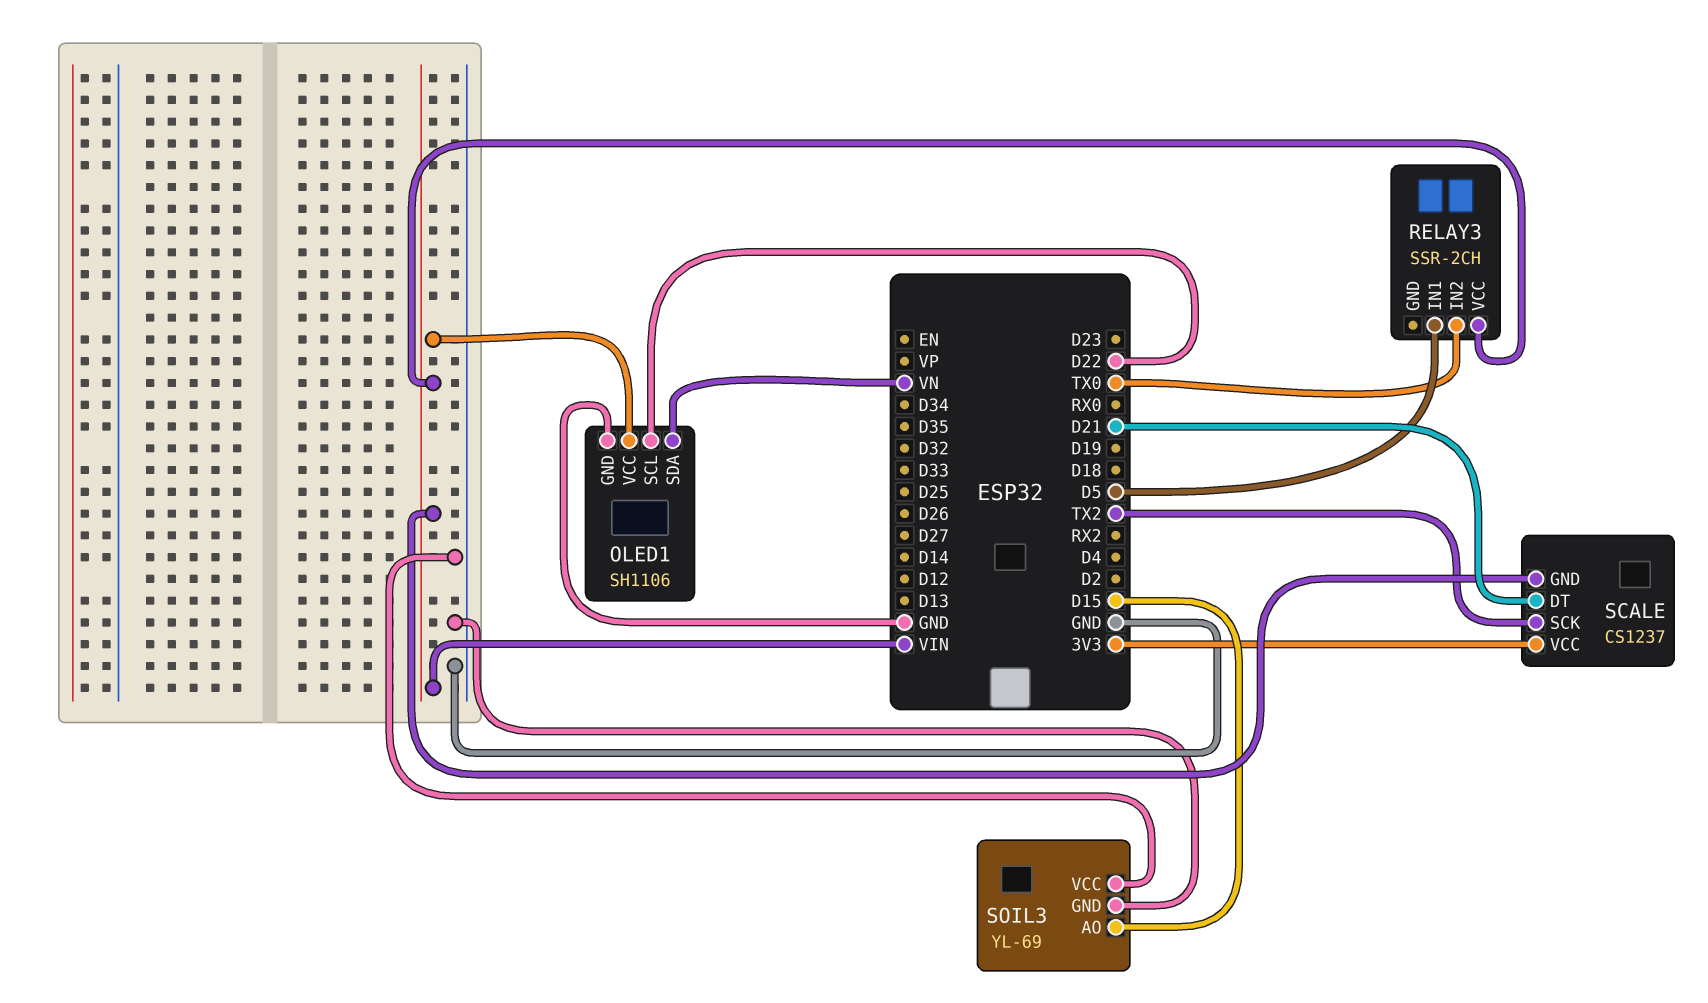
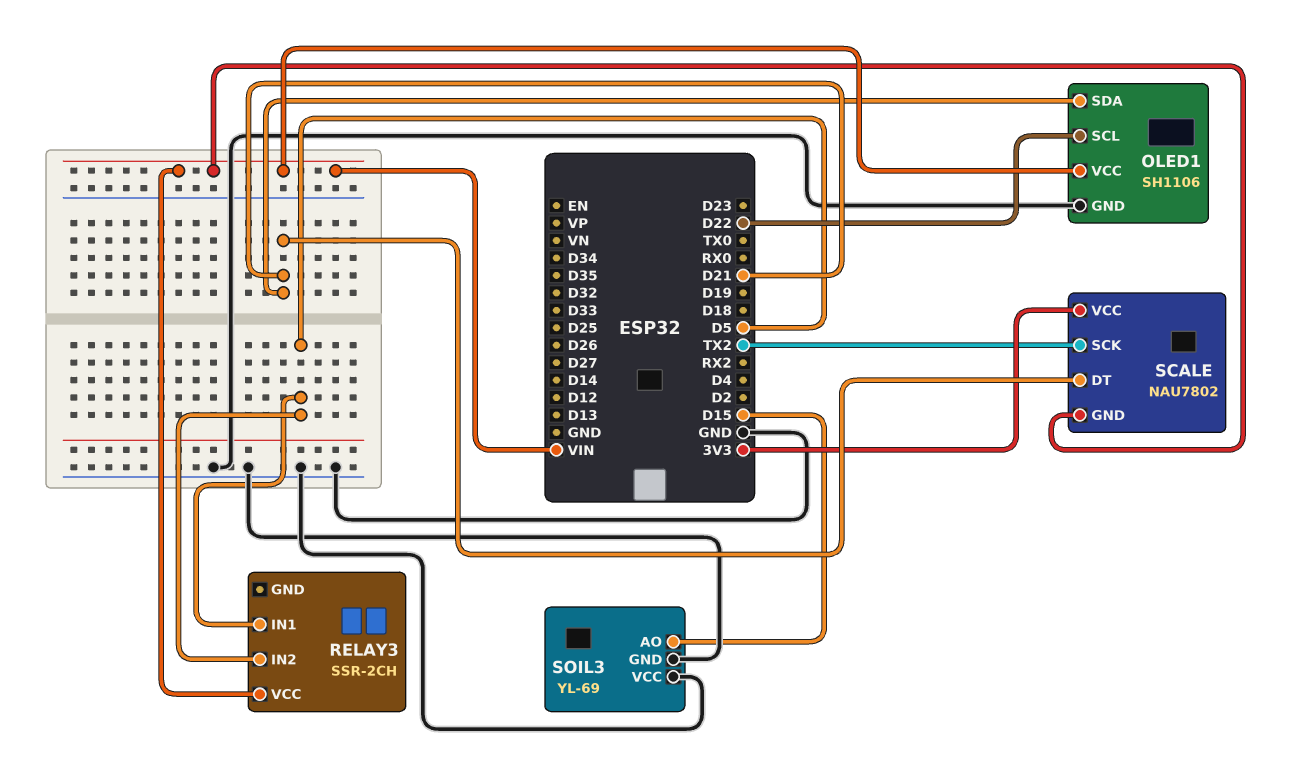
OLED1 pin SDA: VN -> D21
RELAY3 pin IN2: TX0 -> D5
SCALE: CS1237 -> NAU7802

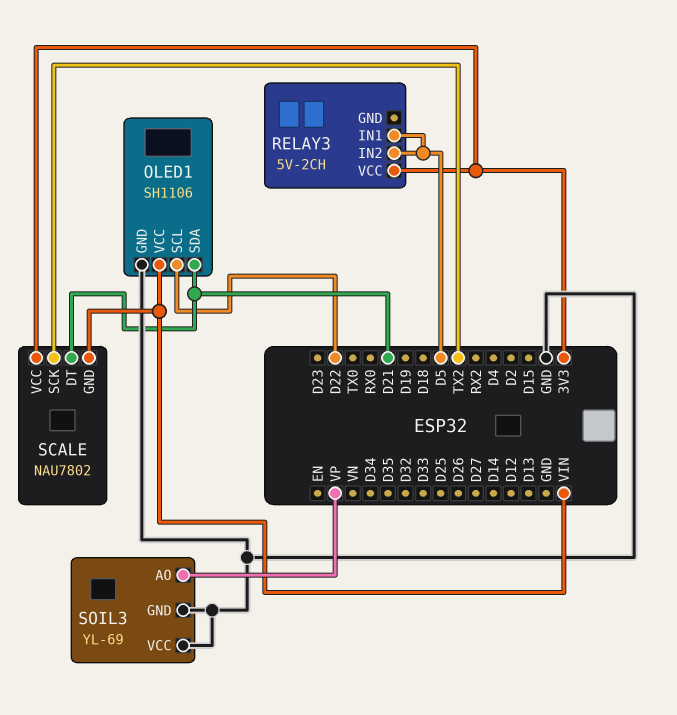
RELAY3: SSR-2CH -> 5V-2CH
RELAY3 pin VCC: VIN -> 3V3
SOIL3 pin AO: D15 -> VP

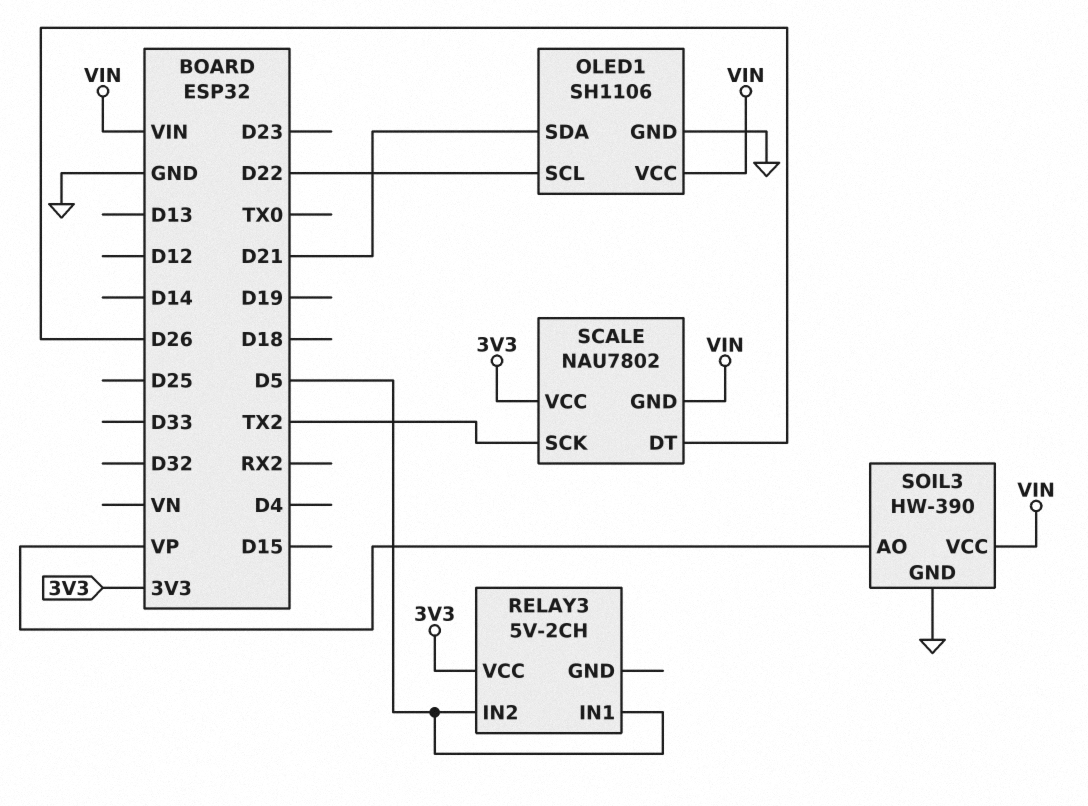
SCALE pin DT: D21 -> D26
SOIL3: YL-69 -> HW-390
SOIL3 pin VCC: GND -> VIN

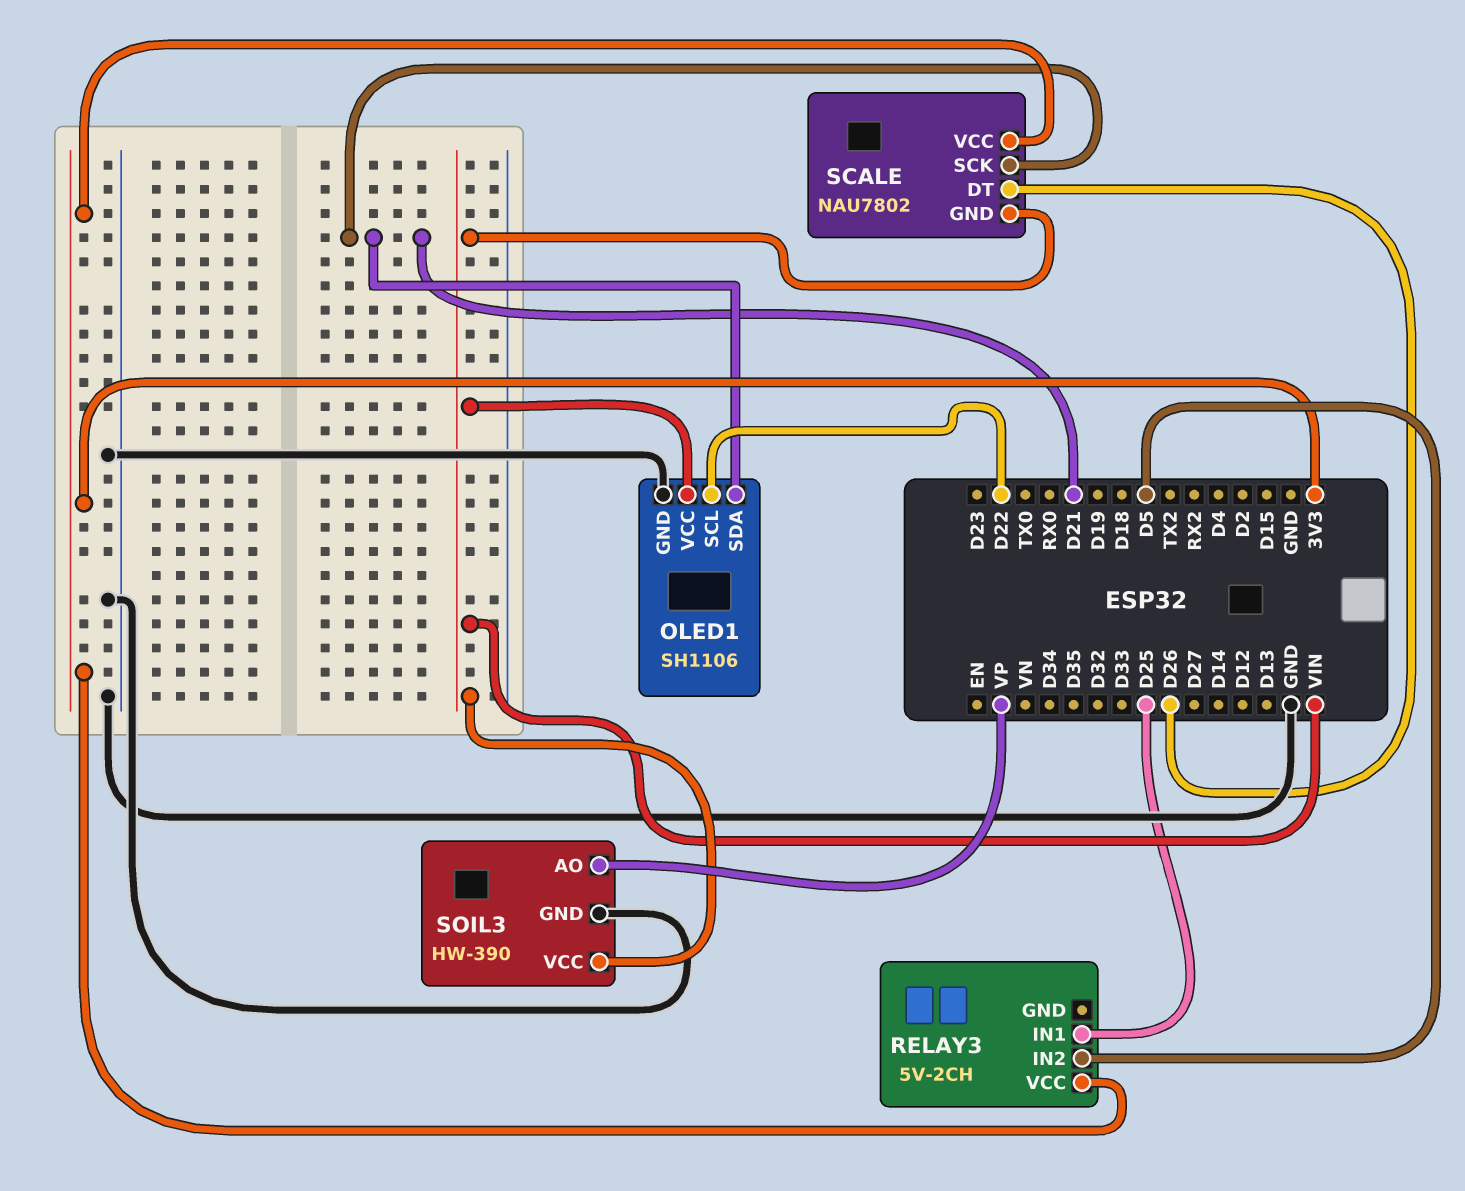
RELAY3 pin IN1: D5 -> D25
SCALE pin SCK: TX2 -> D21

